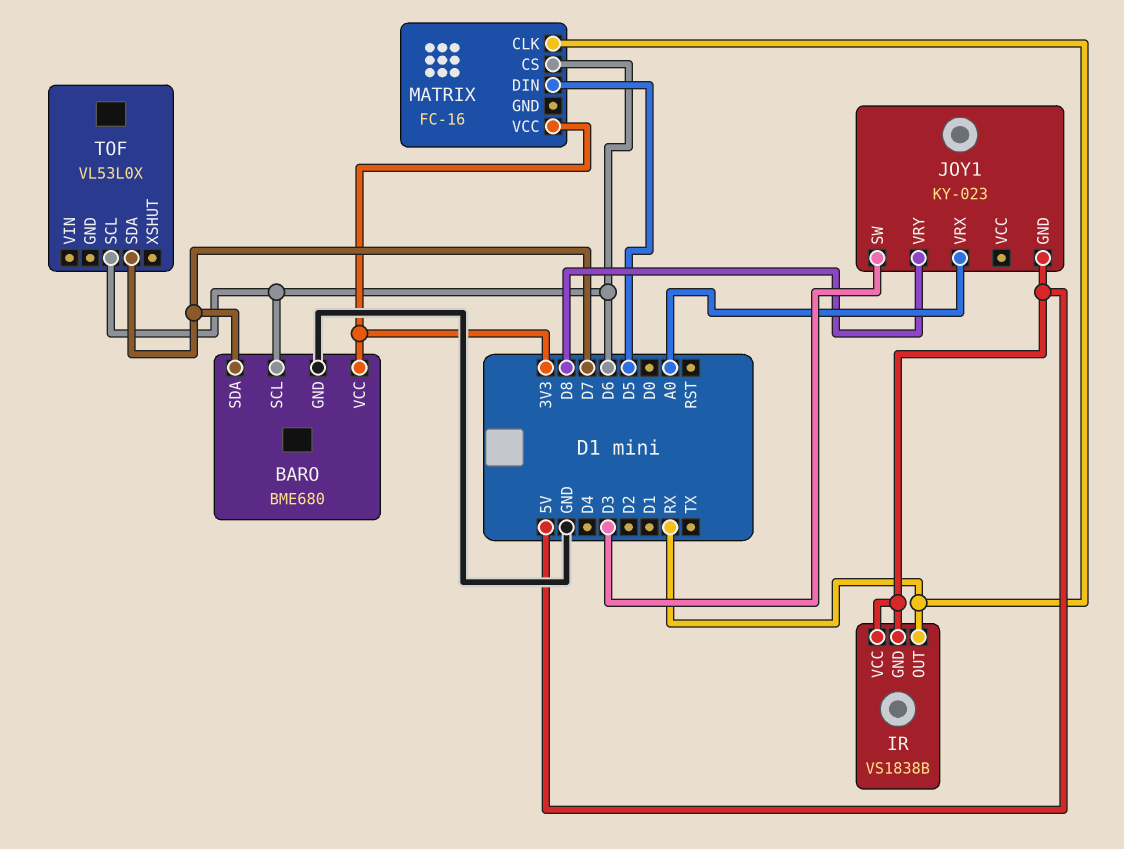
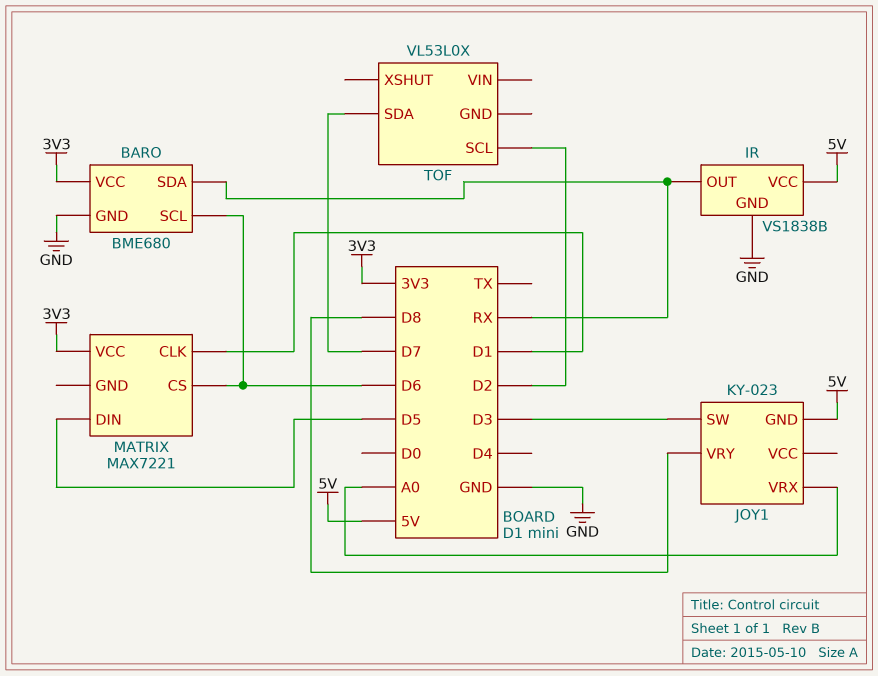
BARO pin SDA: D7 -> RX
IR pin GND: 5V -> GND
MATRIX: FC-16 -> MAX7221
MATRIX pin CLK: RX -> D1
TOF pin SCL: D6 -> D2

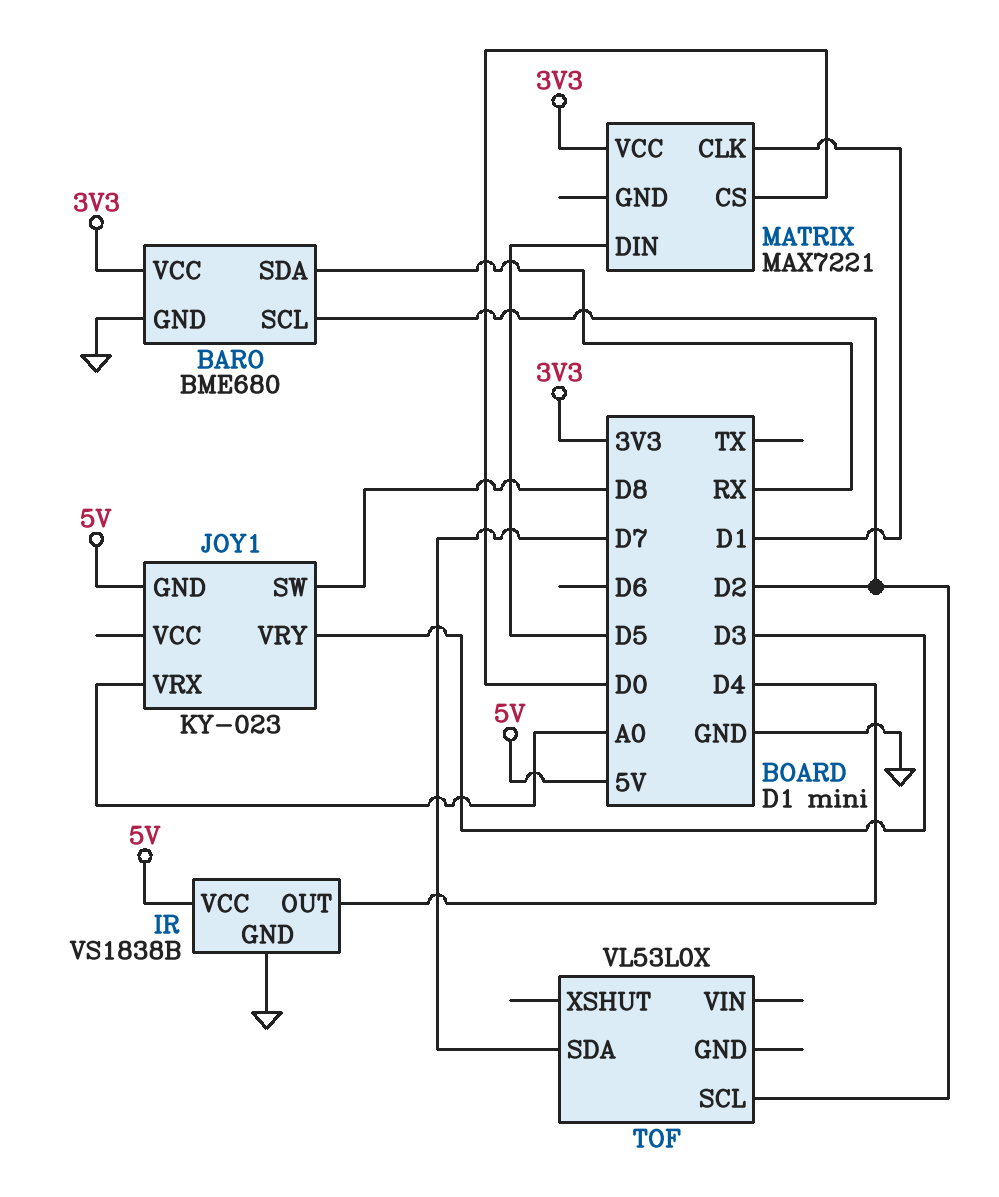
BARO pin SCL: D6 -> D2
IR pin OUT: RX -> D4
JOY1 pin SW: D3 -> D8
JOY1 pin VRY: D8 -> D3
MATRIX pin CS: D6 -> D0

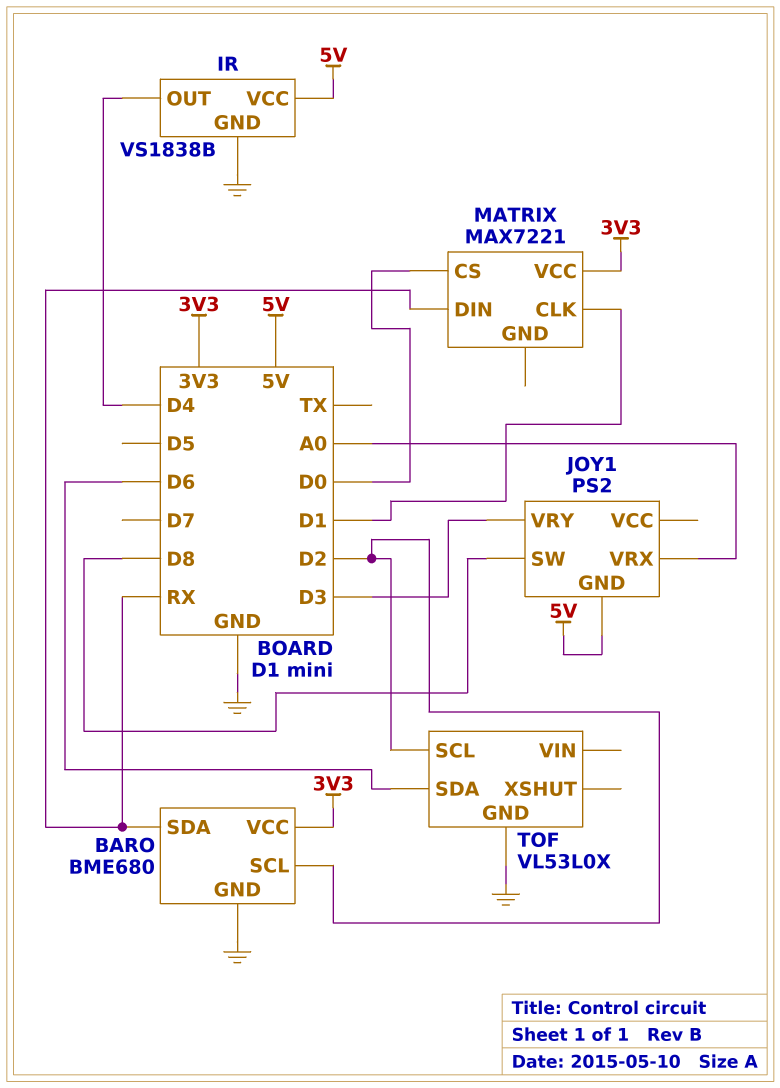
JOY1: KY-023 -> PS2
MATRIX pin DIN: D5 -> RX
TOF pin GND: none -> GND
TOF pin SDA: D7 -> D6

